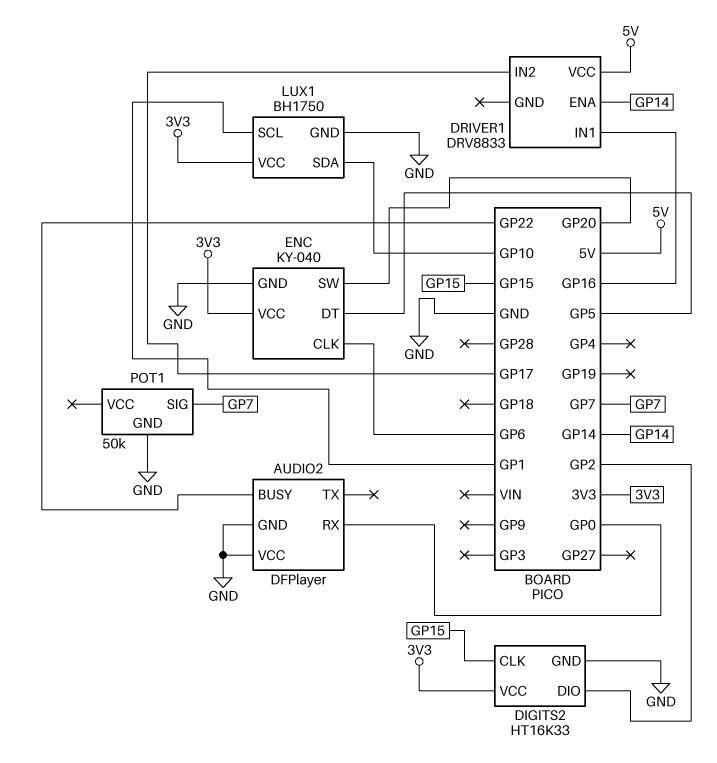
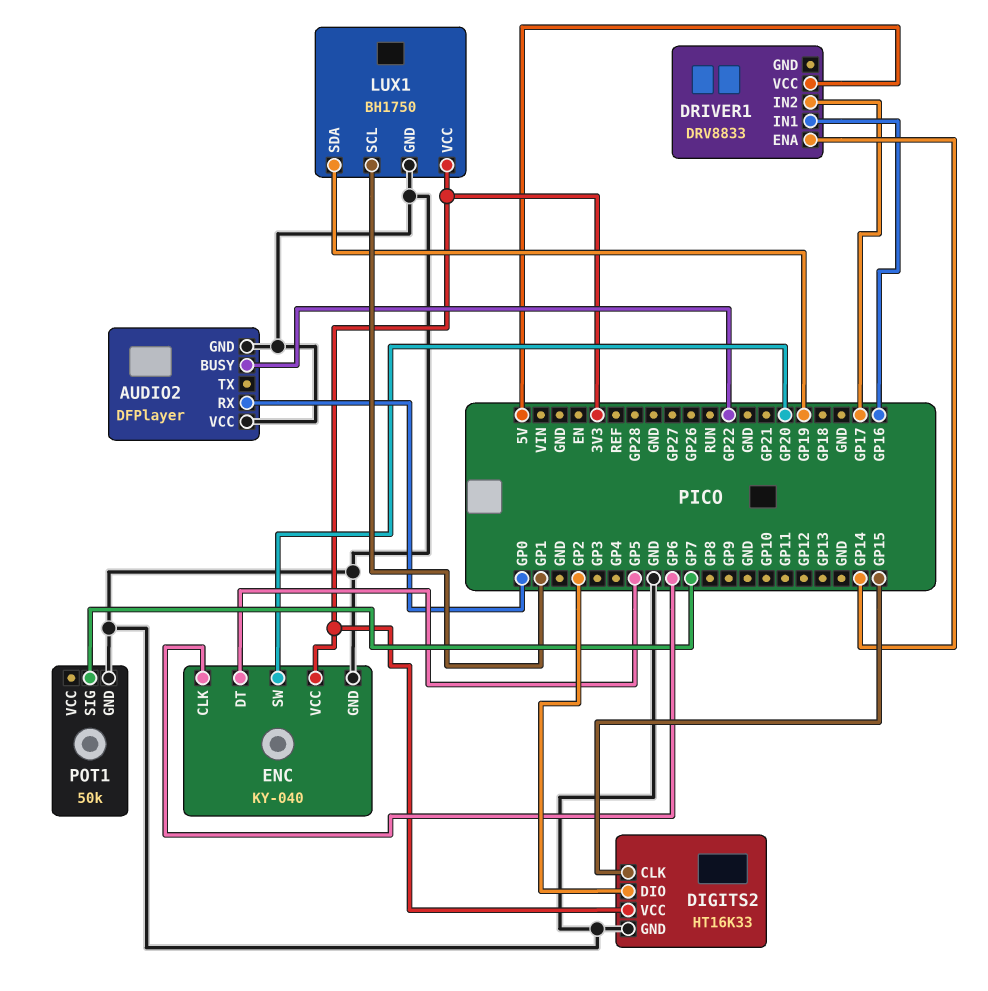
LUX1 pin SDA: GP10 -> GP19

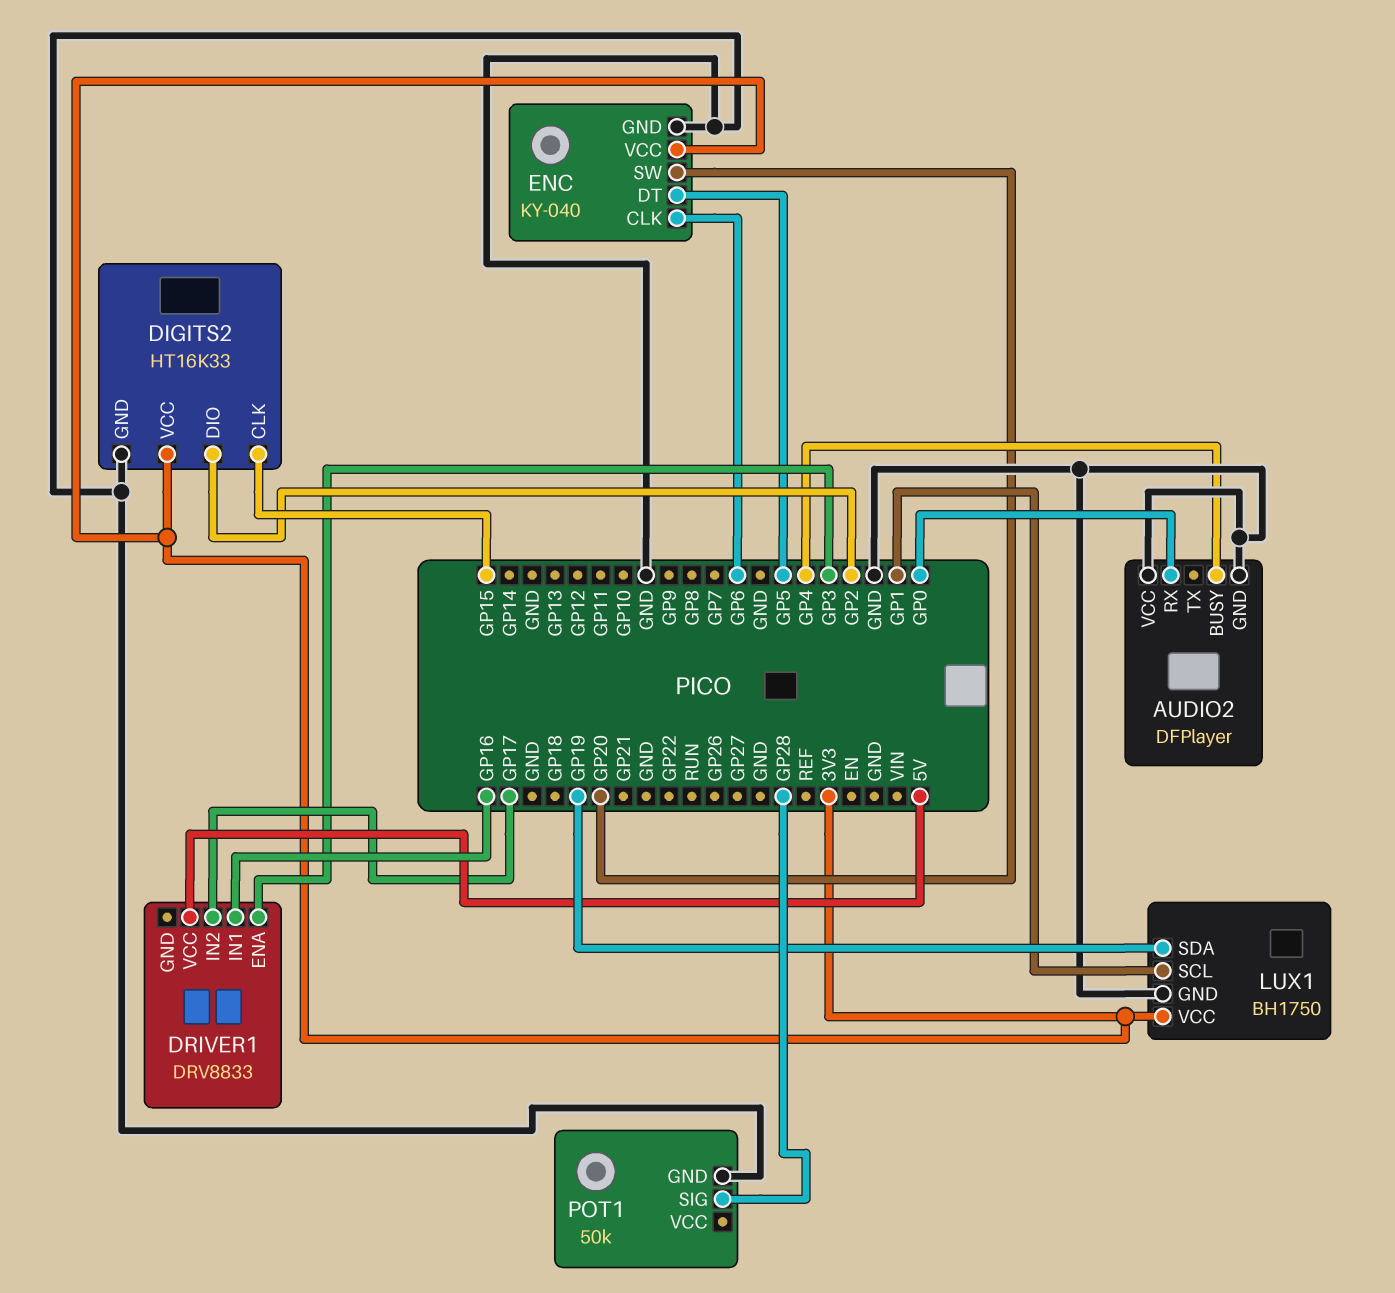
AUDIO2 pin BUSY: GP22 -> GP4
DRIVER1 pin ENA: GP14 -> GP3
POT1 pin SIG: GP7 -> GP28

